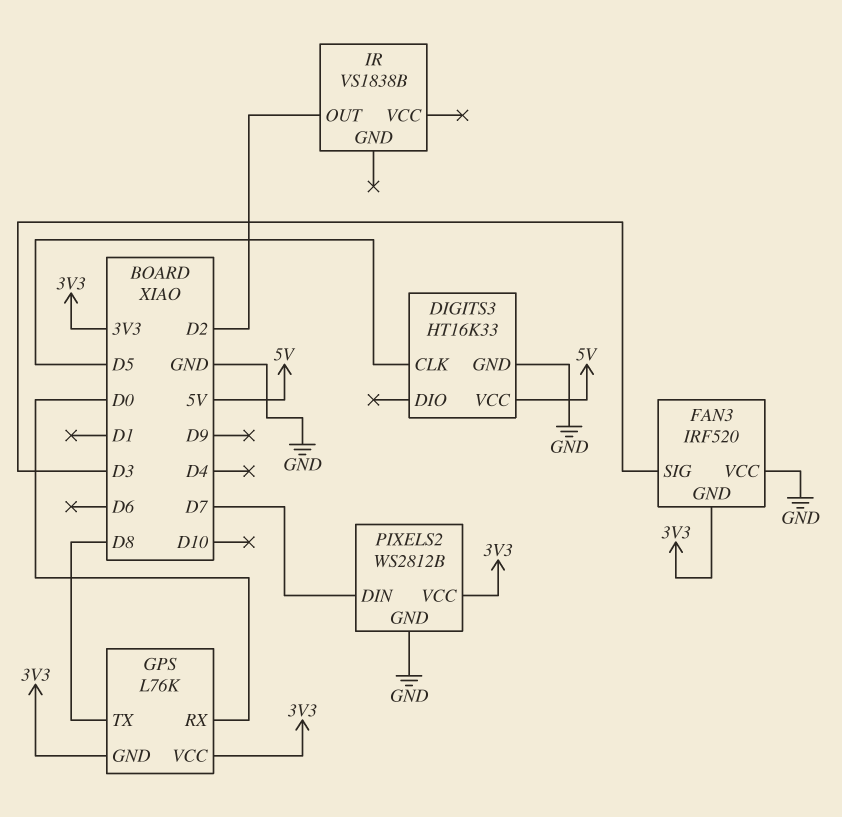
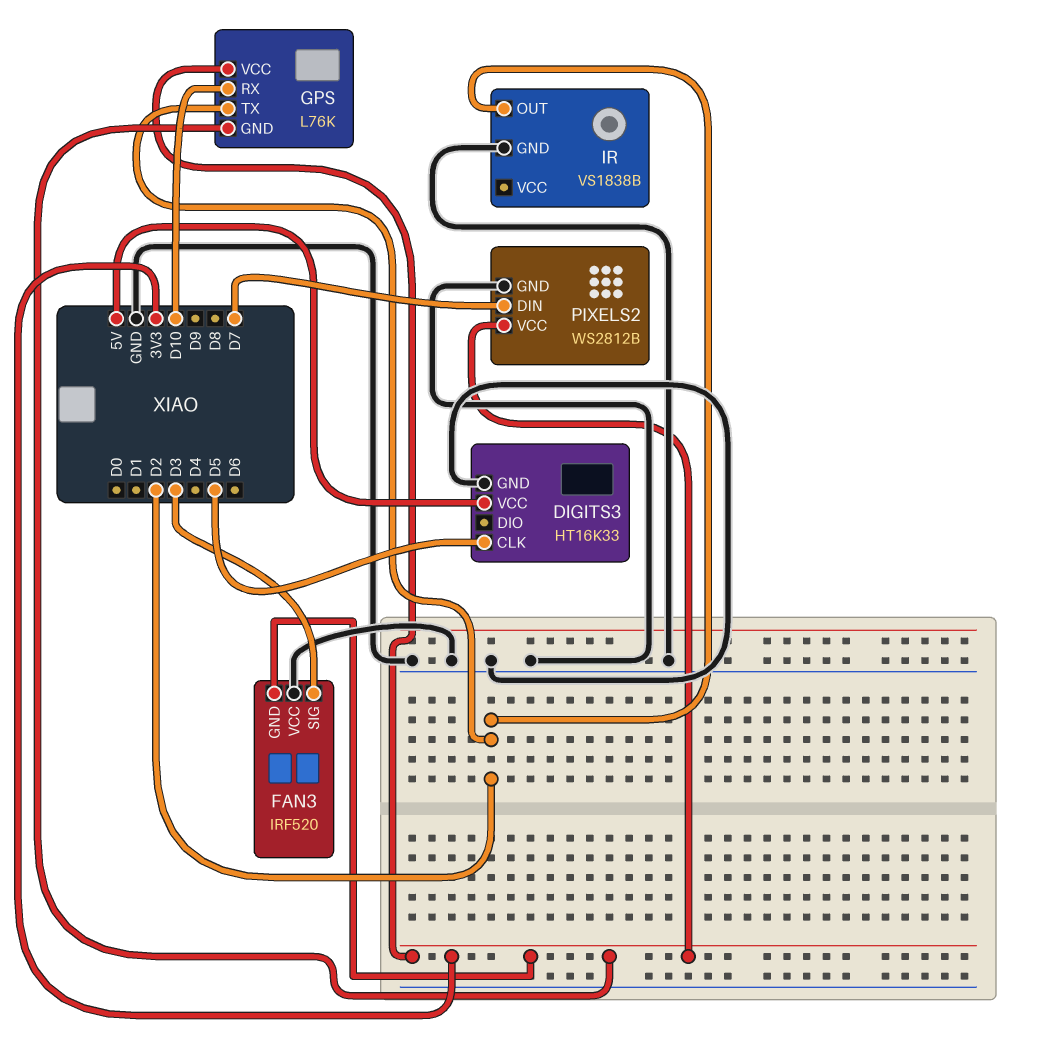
GPS pin RX: D0 -> D10
GPS pin TX: D8 -> D2
IR pin GND: none -> GND

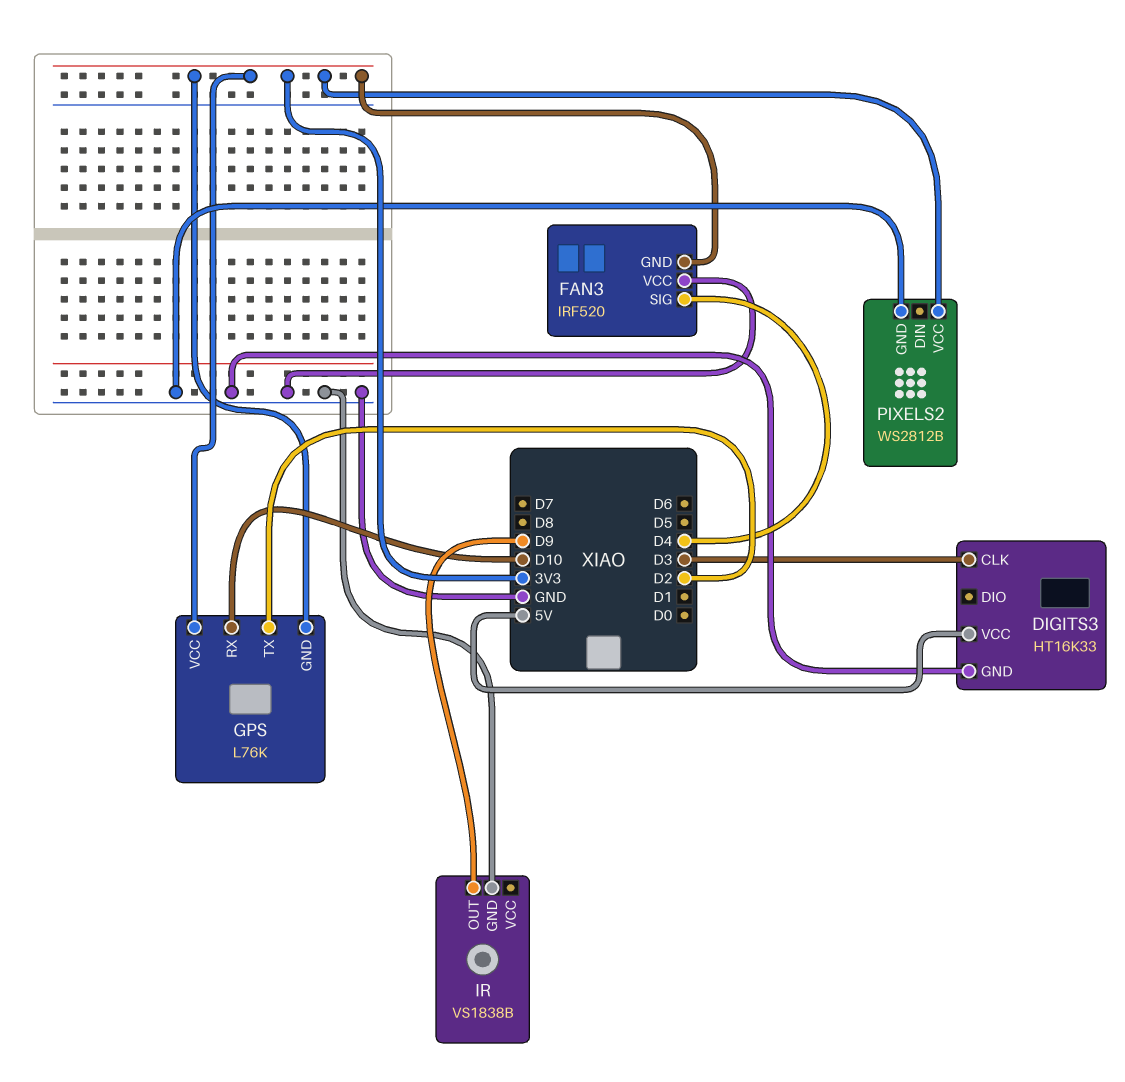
DIGITS3 pin CLK: D5 -> D3
FAN3 pin SIG: D3 -> D4
IR pin OUT: D2 -> D9
PIXELS2 pin DIN: D7 -> none

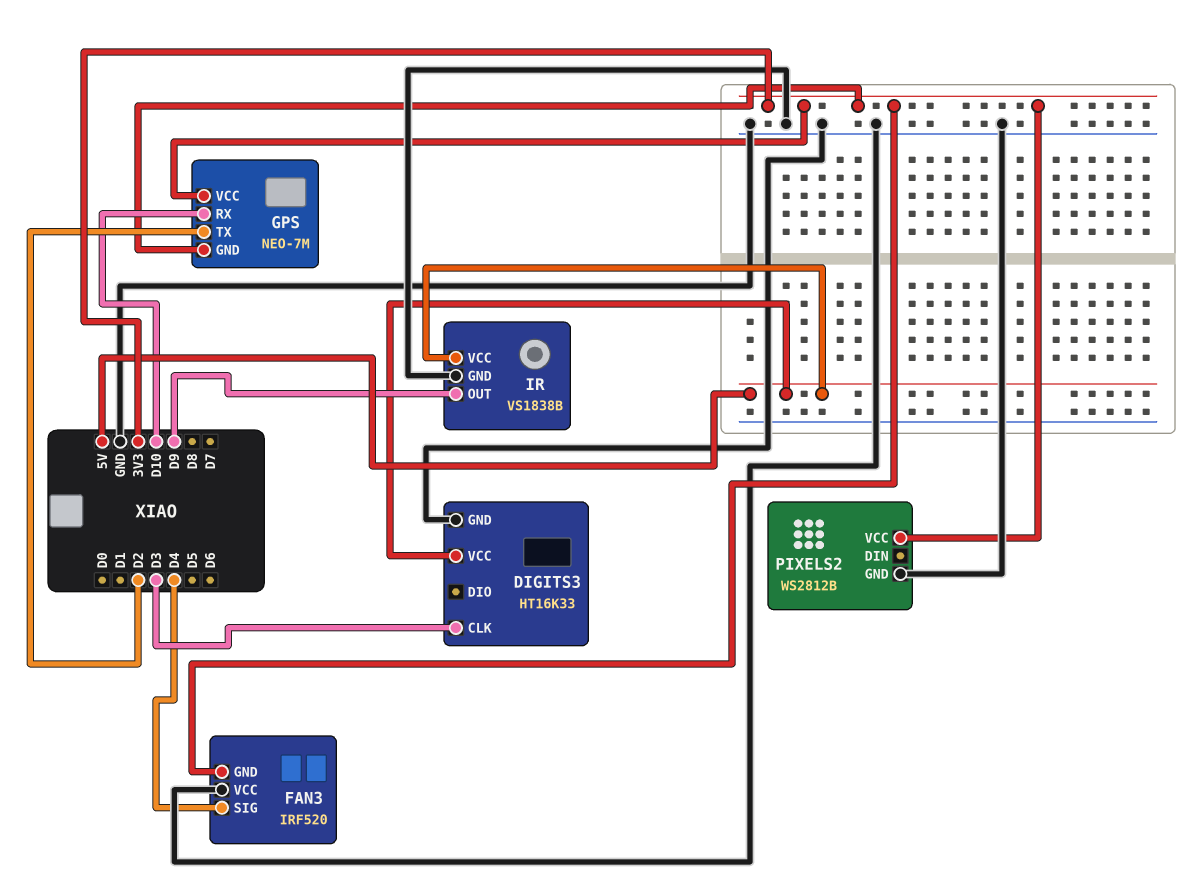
GPS: L76K -> NEO-7M
IR pin VCC: none -> 5V

